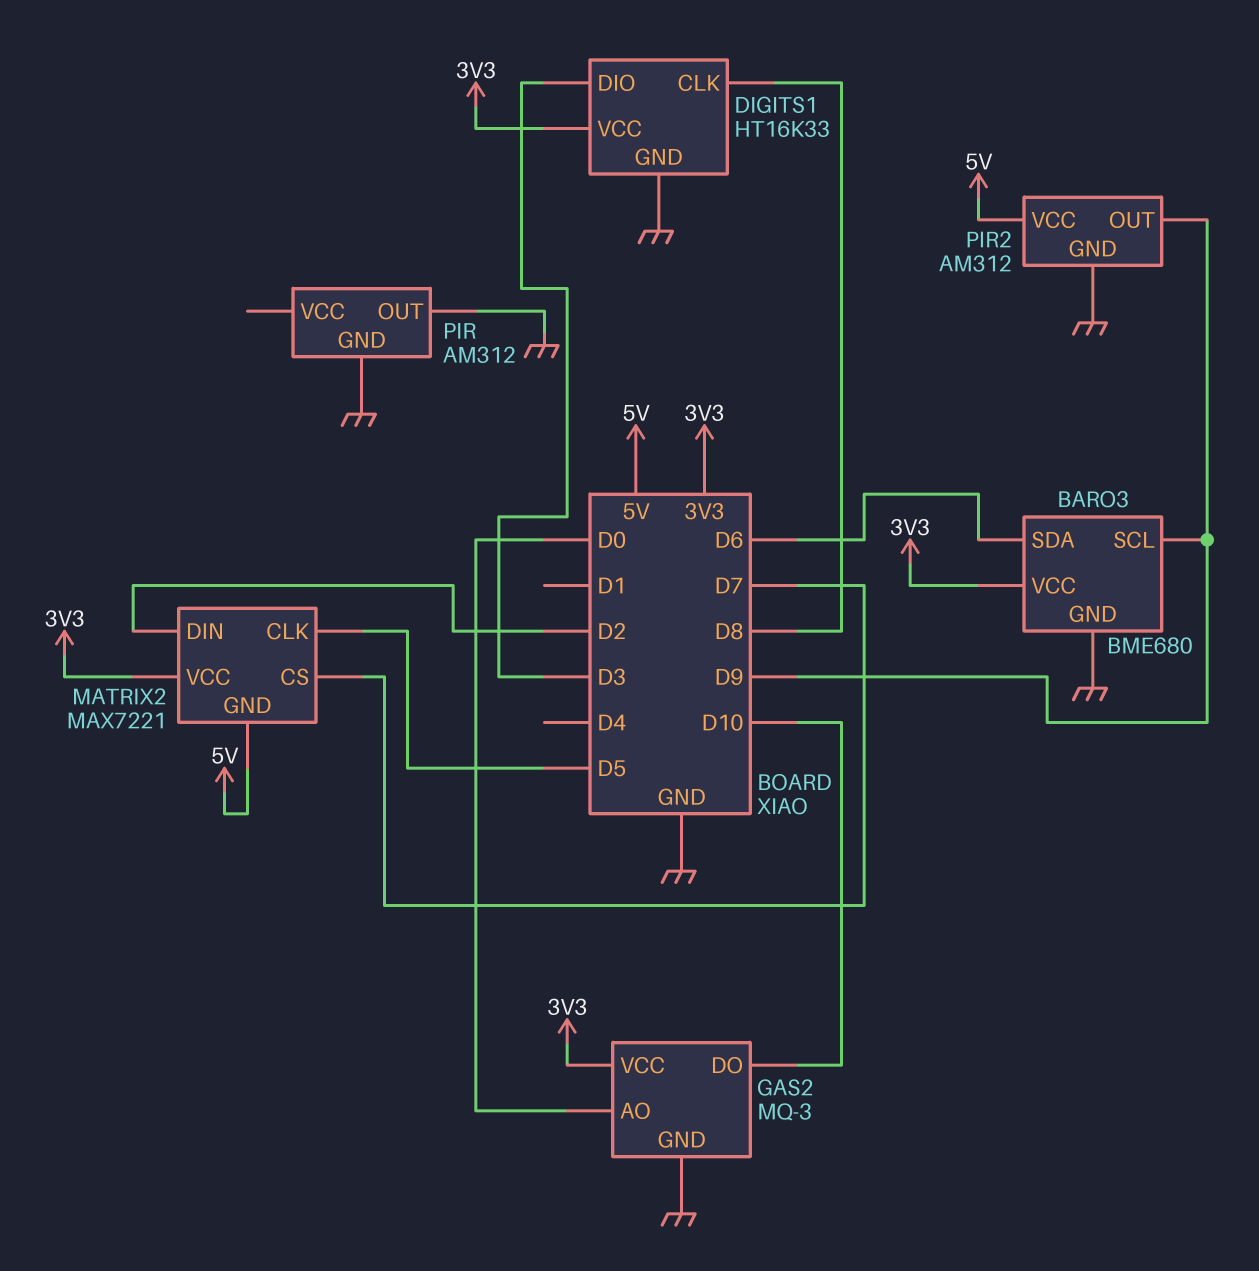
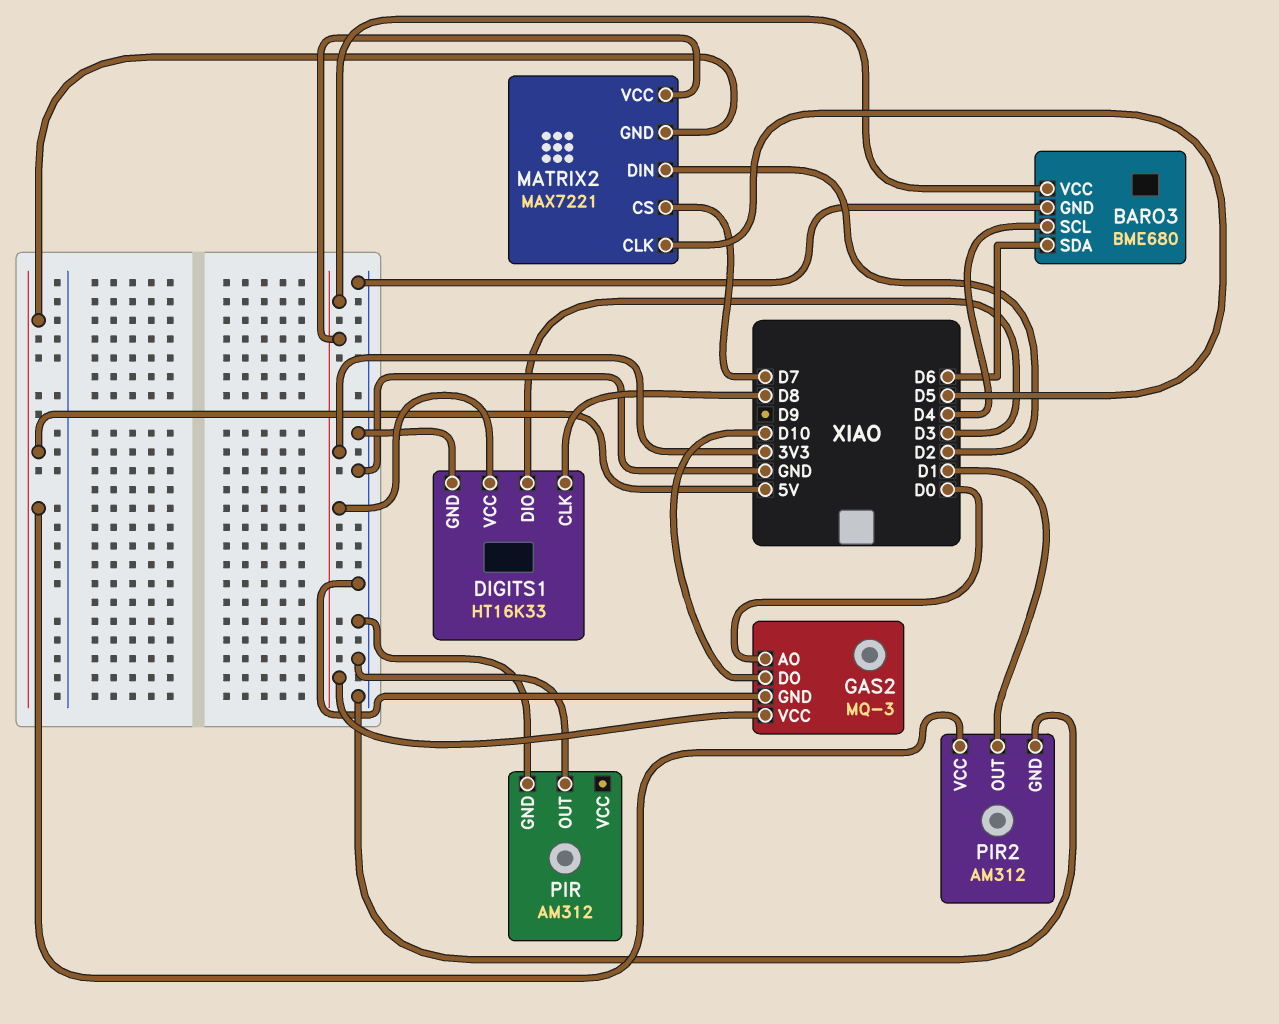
BARO3 pin SCL: D9 -> D4
PIR2 pin OUT: D9 -> D1

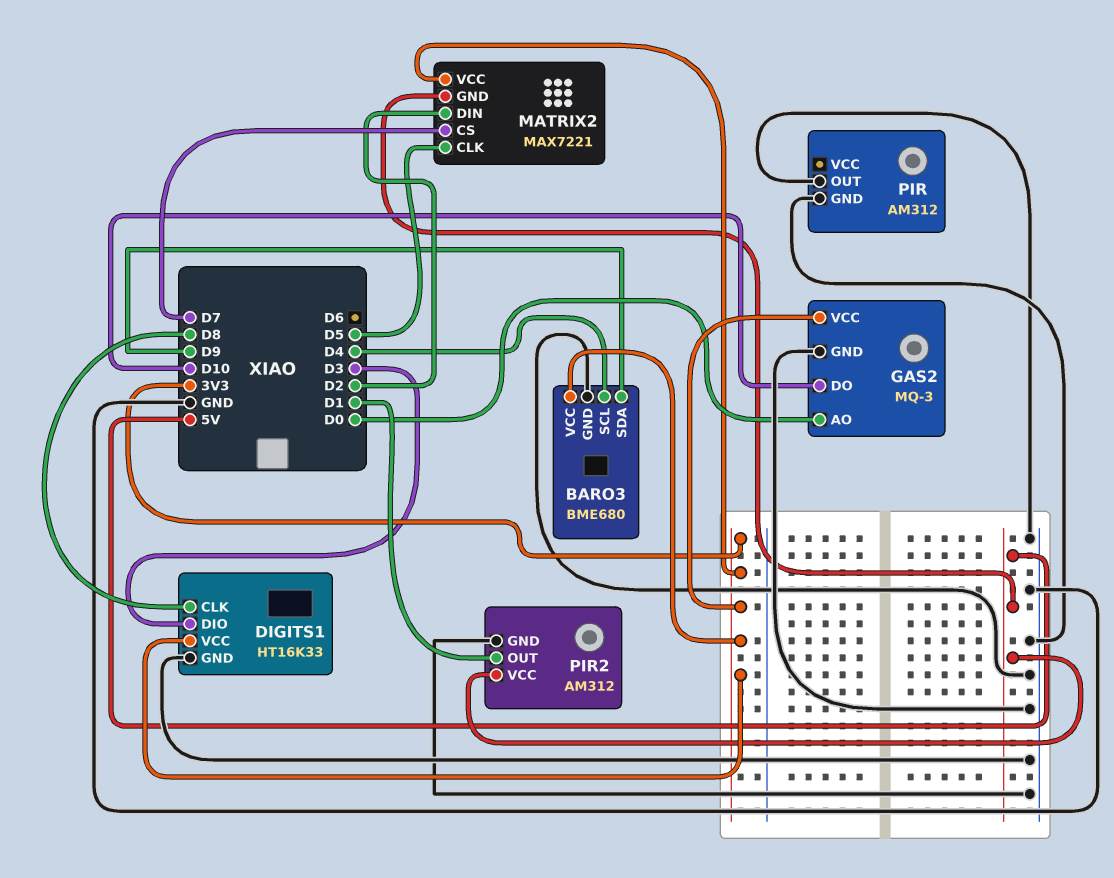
BARO3 pin SDA: D6 -> D9

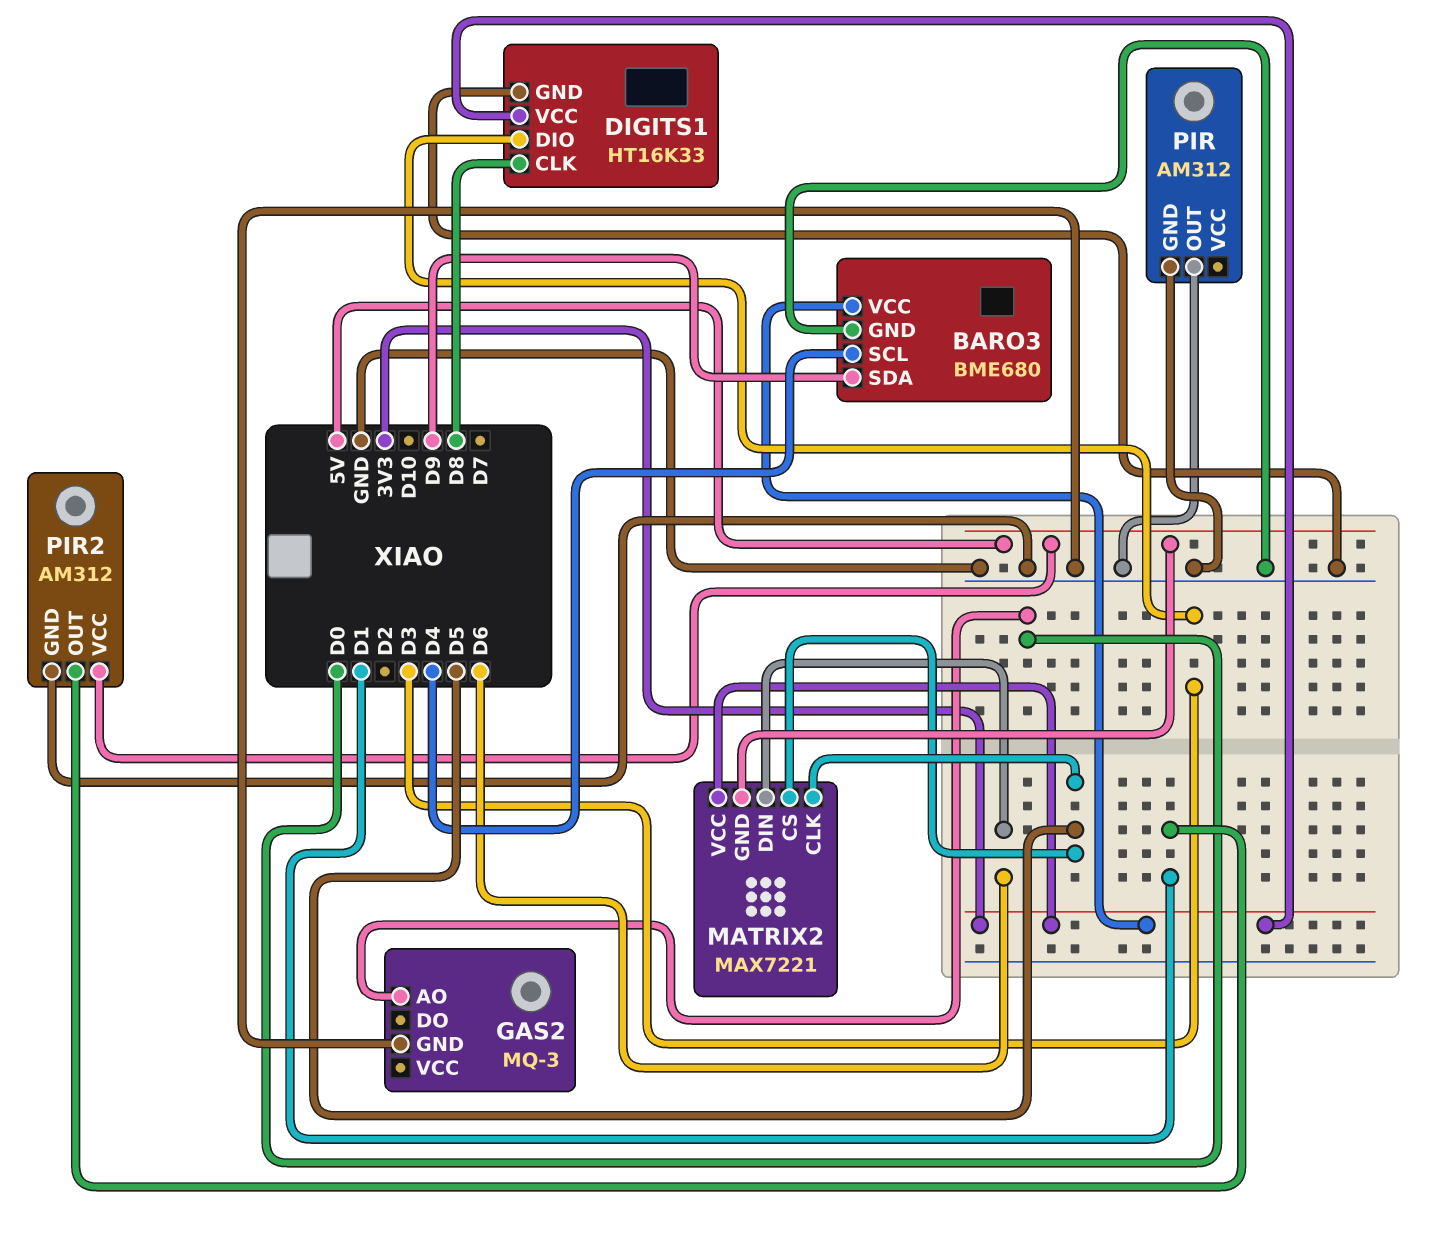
GAS2 pin DO: D10 -> none
GAS2 pin VCC: 3V3 -> none
MATRIX2 pin CS: D7 -> D5
MATRIX2 pin DIN: D2 -> D6

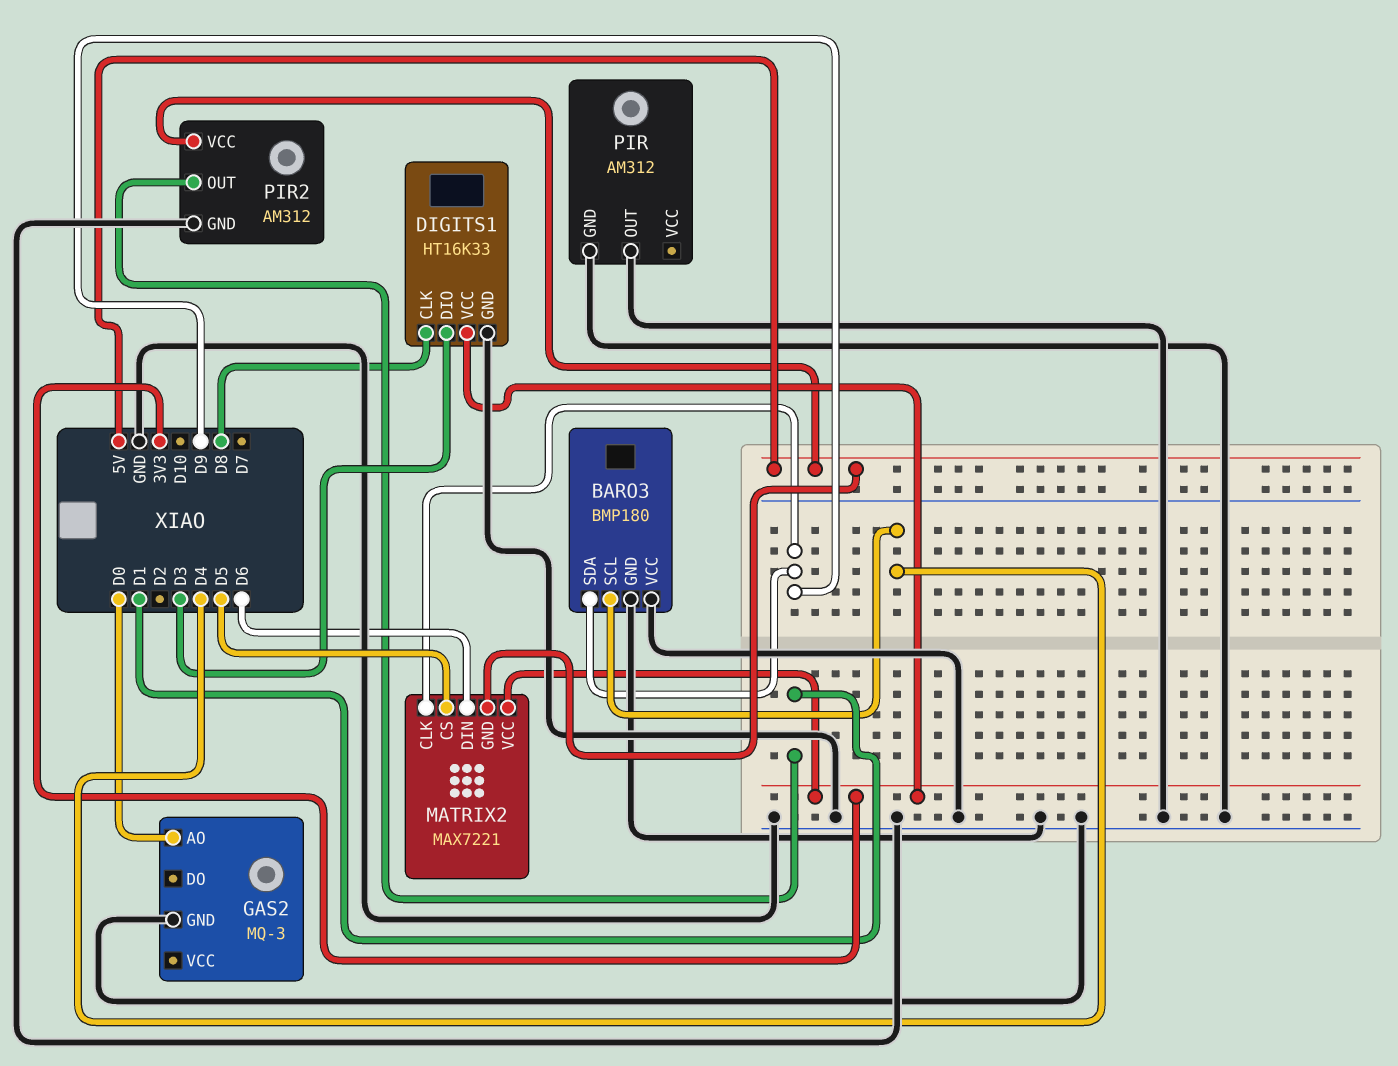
BARO3: BME680 -> BMP180
BARO3 pin VCC: 3V3 -> GND
MATRIX2 pin CLK: D5 -> D9

